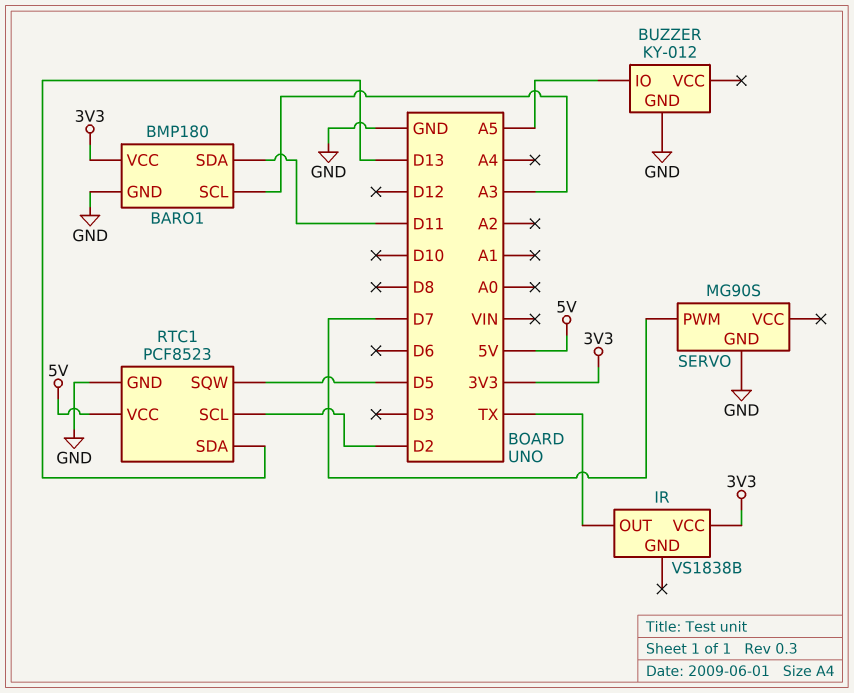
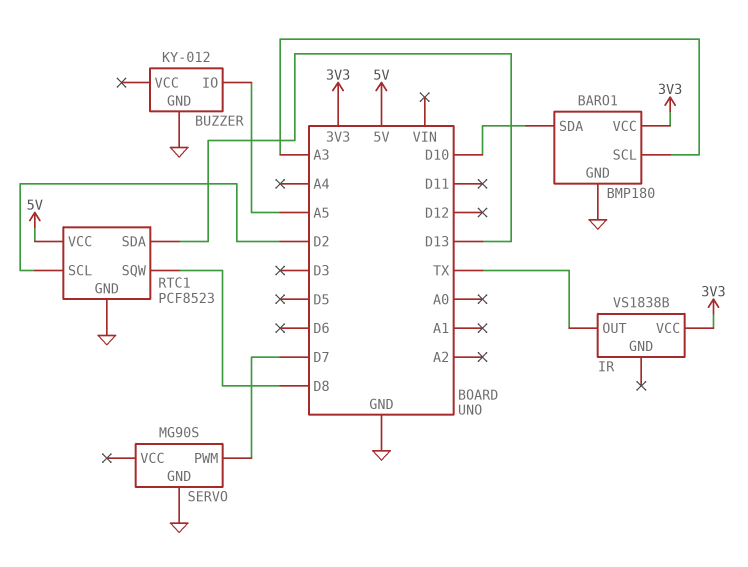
BARO1 pin SDA: D11 -> D10
RTC1 pin SQW: D5 -> D8

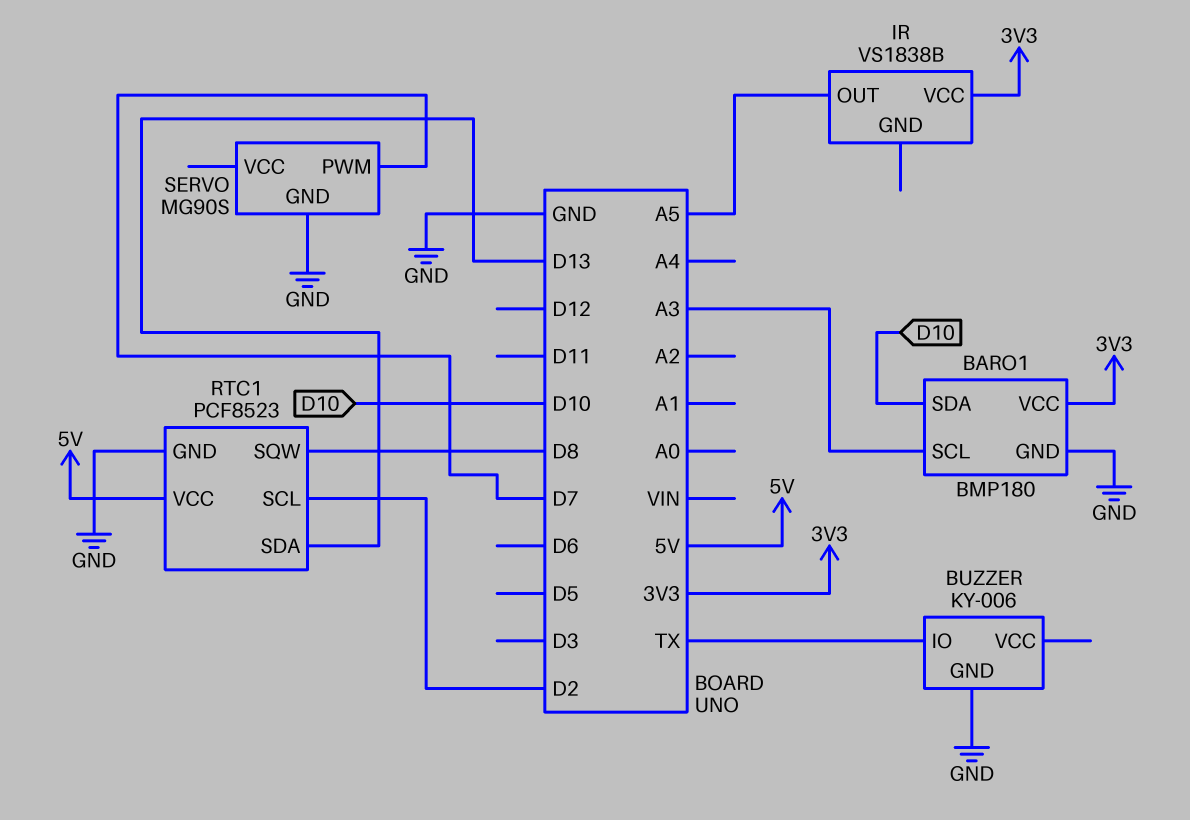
BUZZER: KY-012 -> KY-006
BUZZER pin IO: A5 -> TX
IR pin OUT: TX -> A5

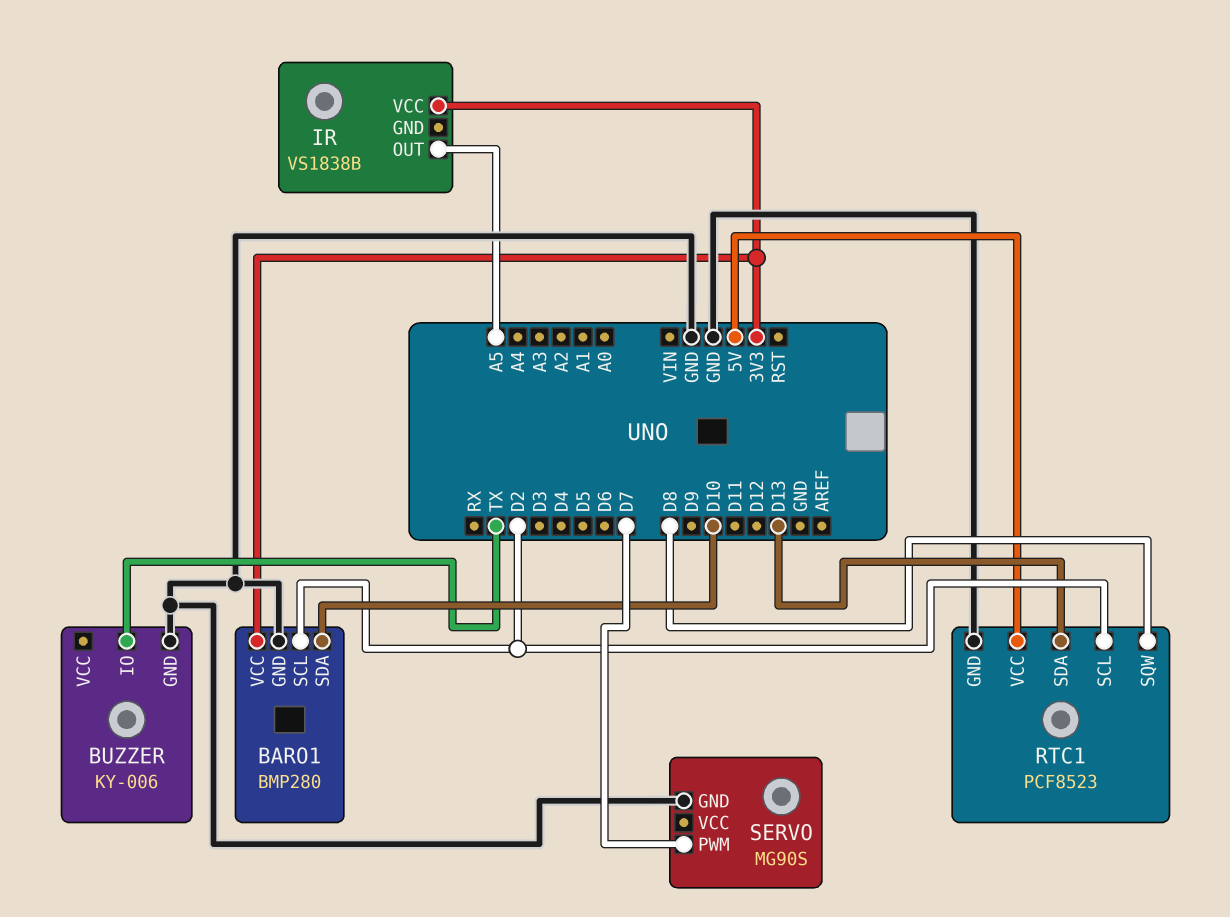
BARO1: BMP180 -> BMP280
BARO1 pin SCL: A3 -> D2

